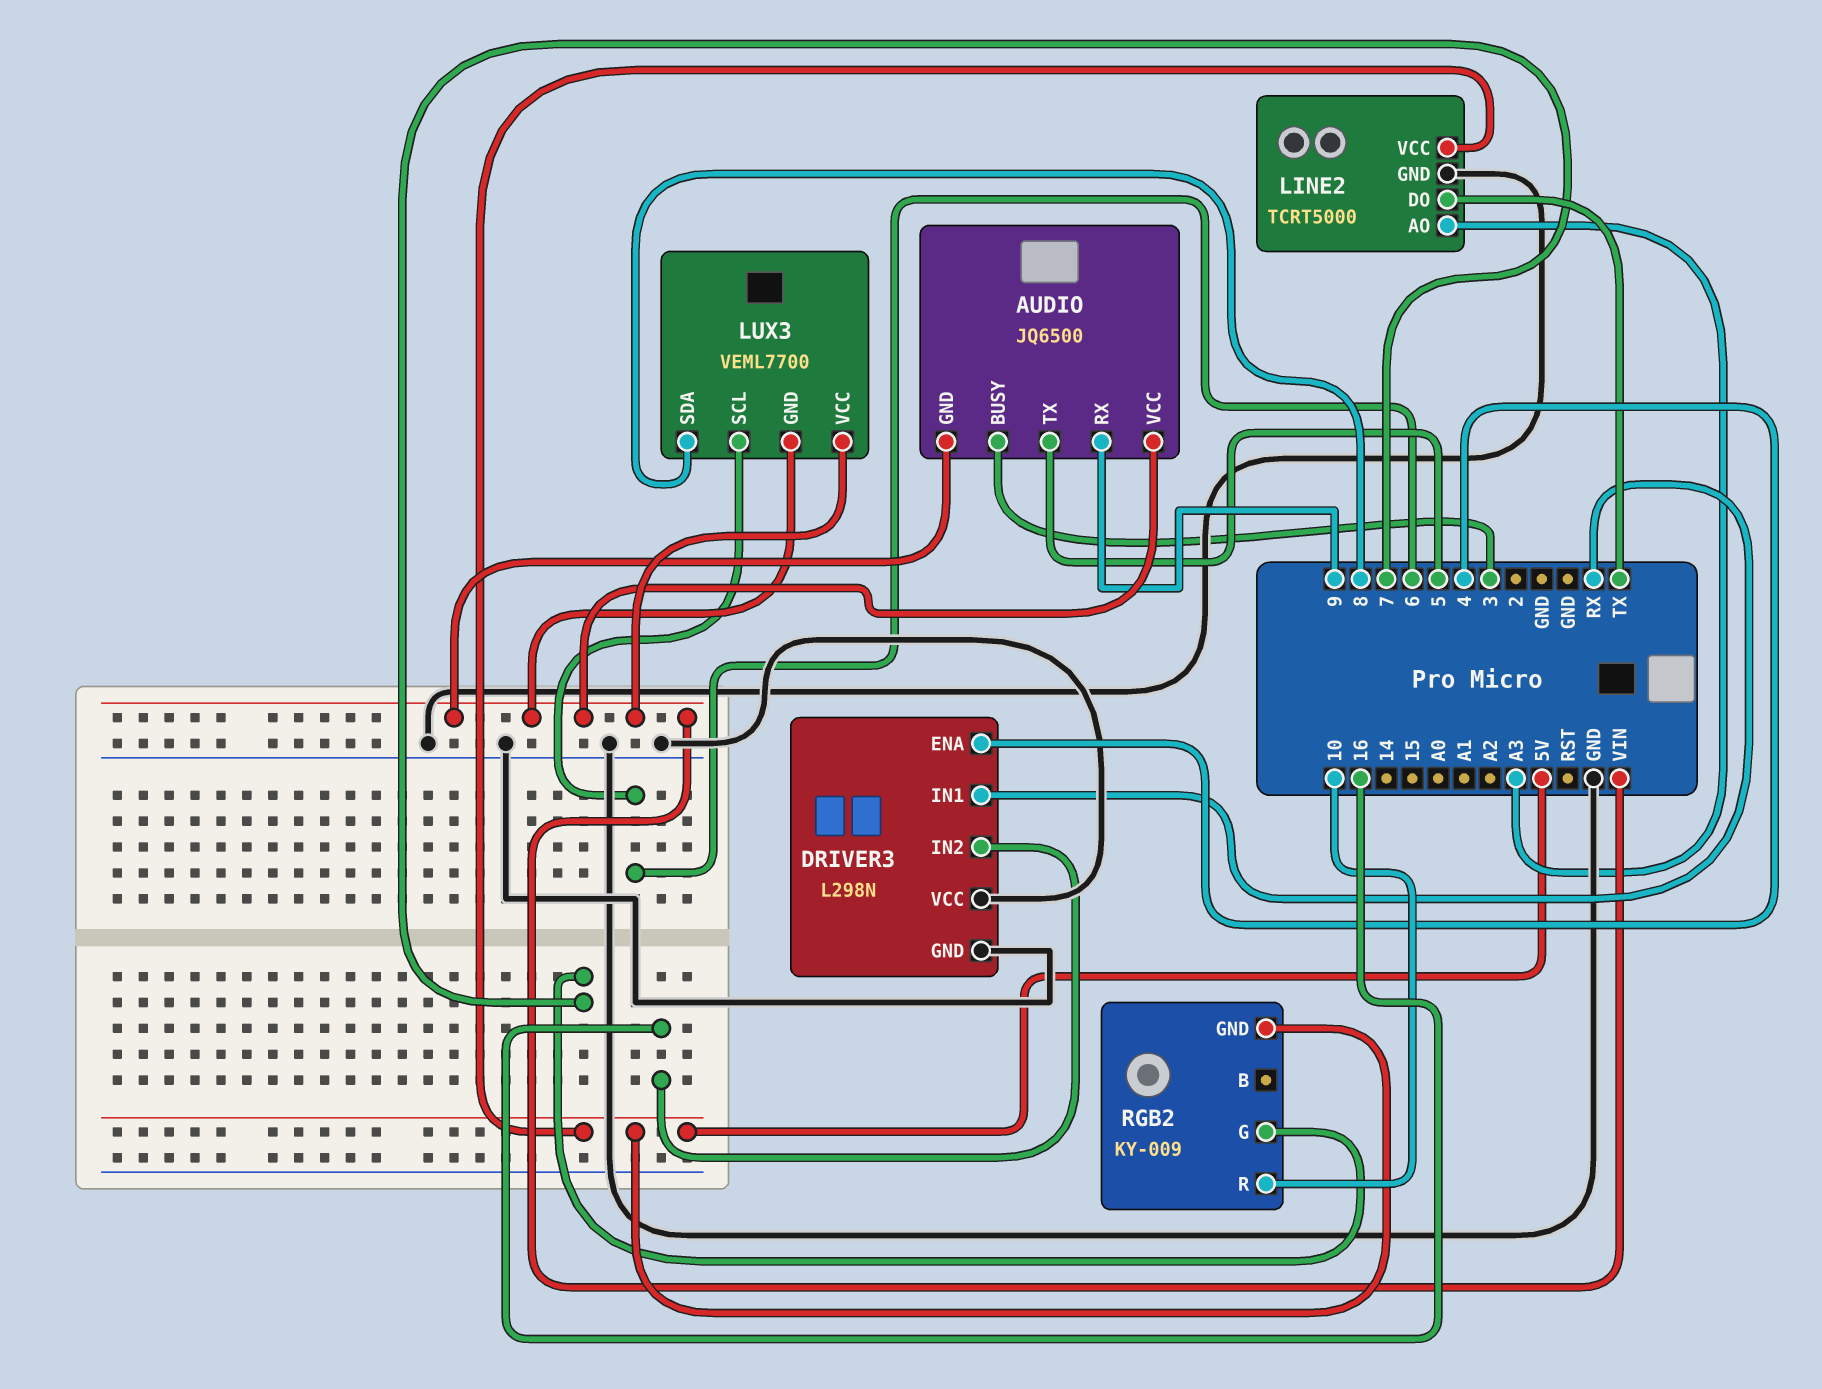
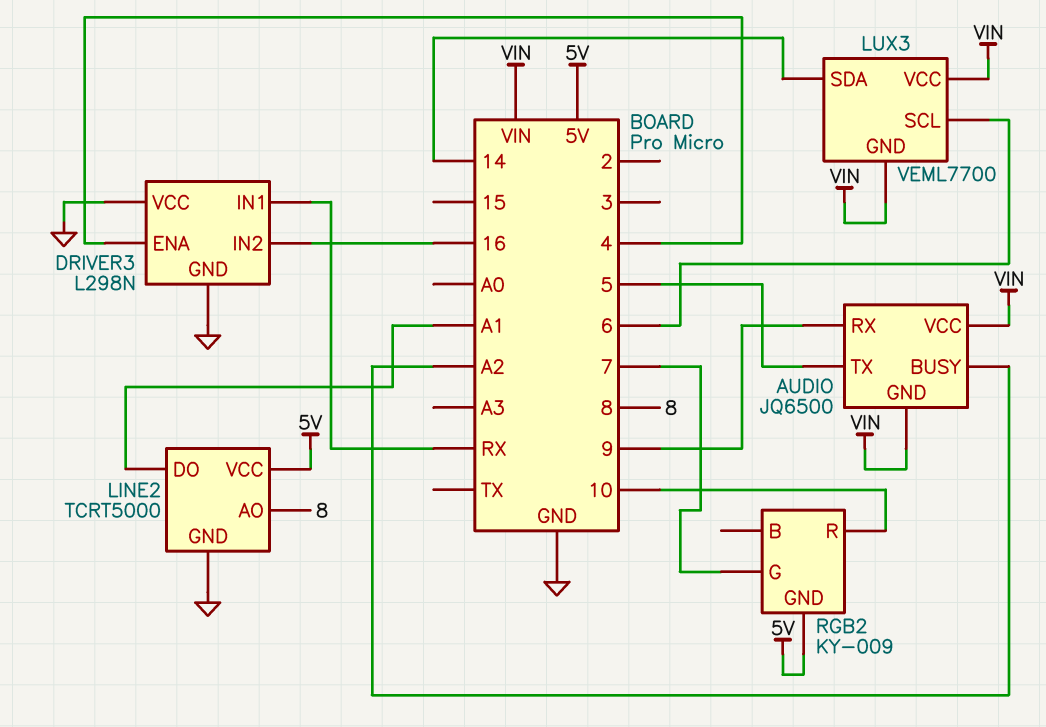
AUDIO pin BUSY: 3 -> A2
LINE2 pin AO: A3 -> 8
LINE2 pin DO: TX -> A1
LUX3 pin SDA: 8 -> 14

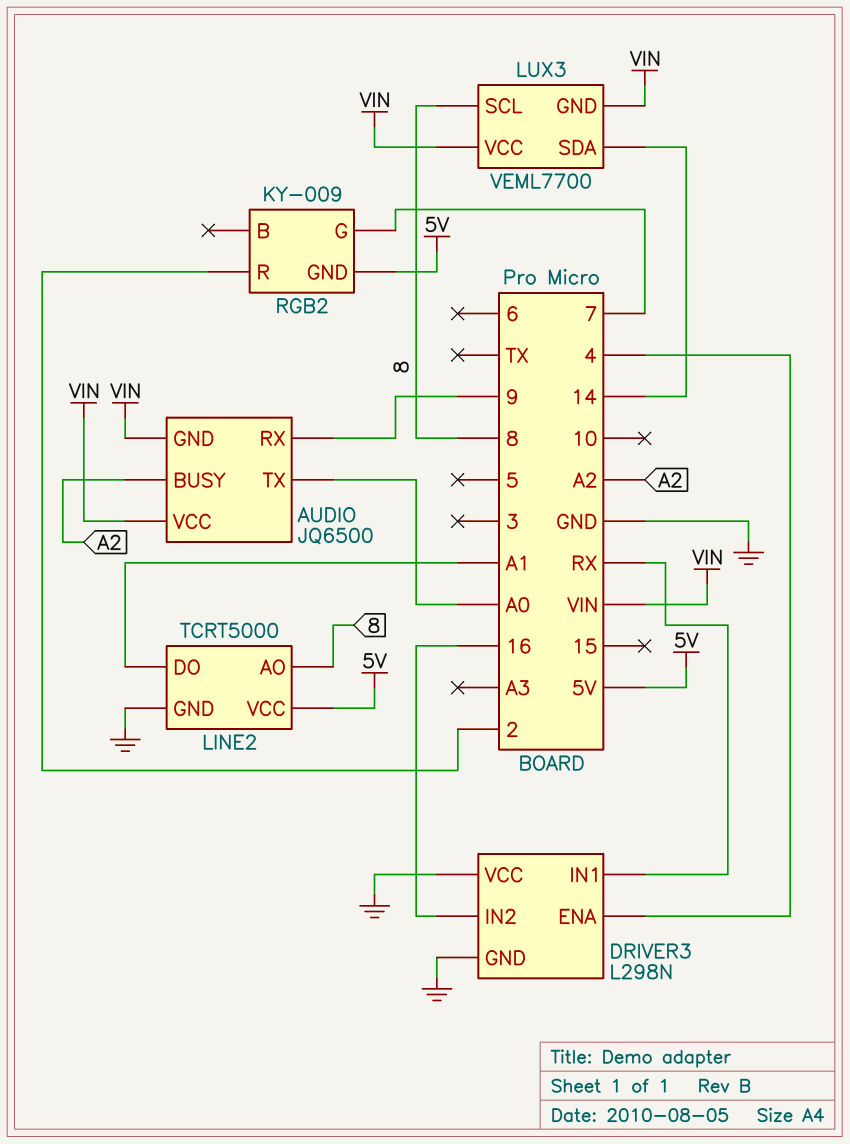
AUDIO pin TX: 5 -> A0
LUX3 pin SCL: 6 -> 8
RGB2 pin R: 10 -> 2

